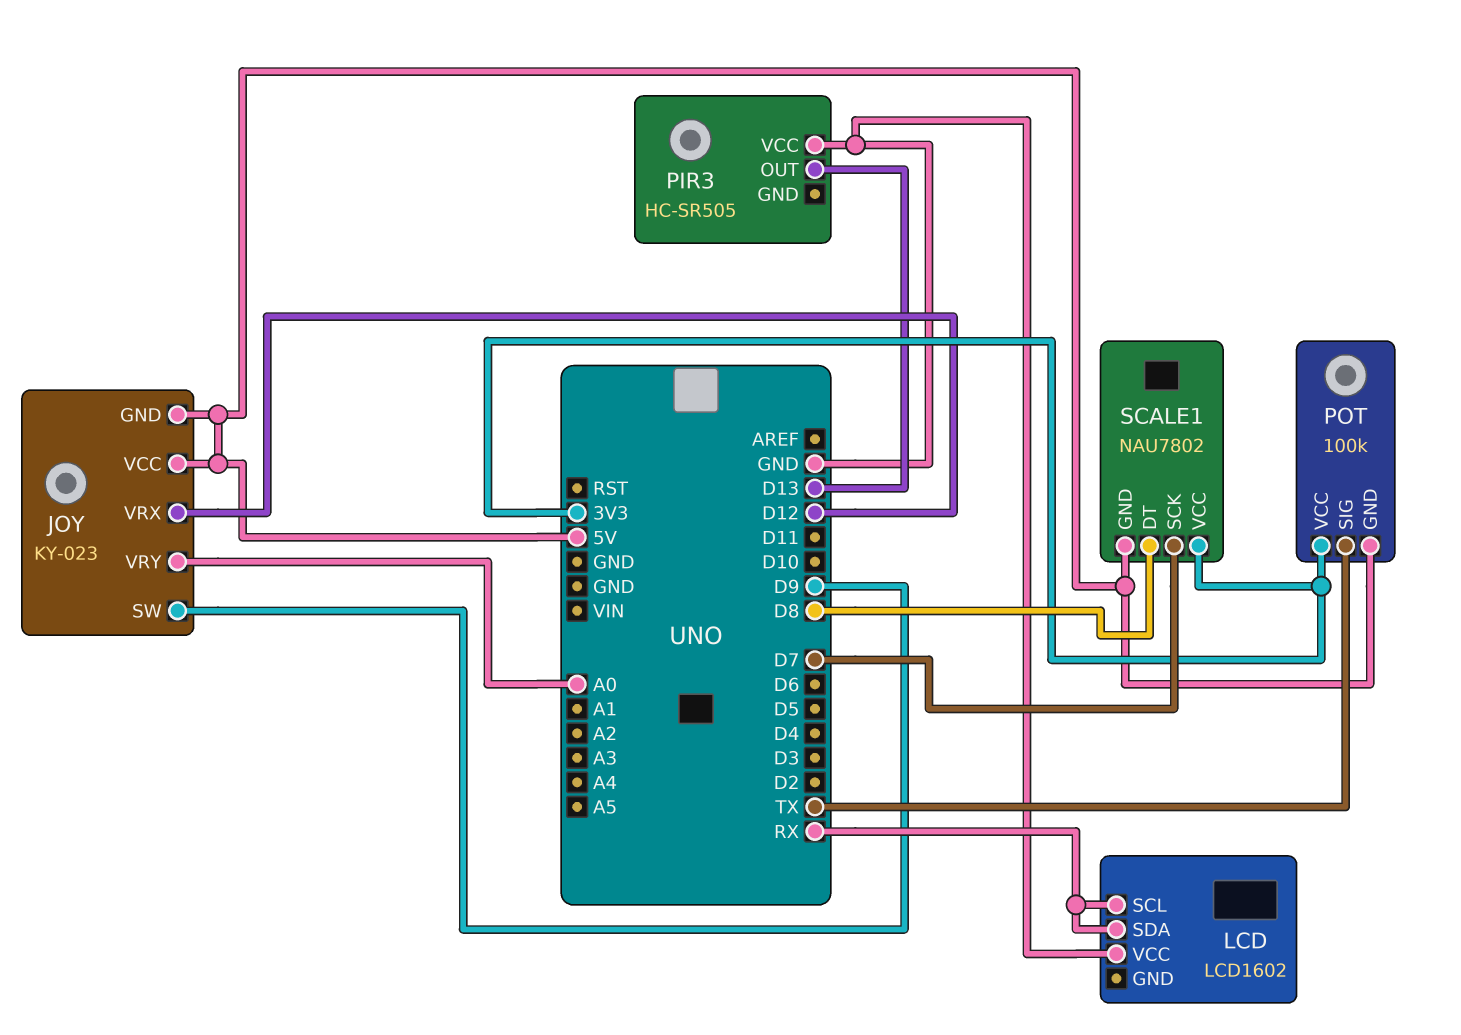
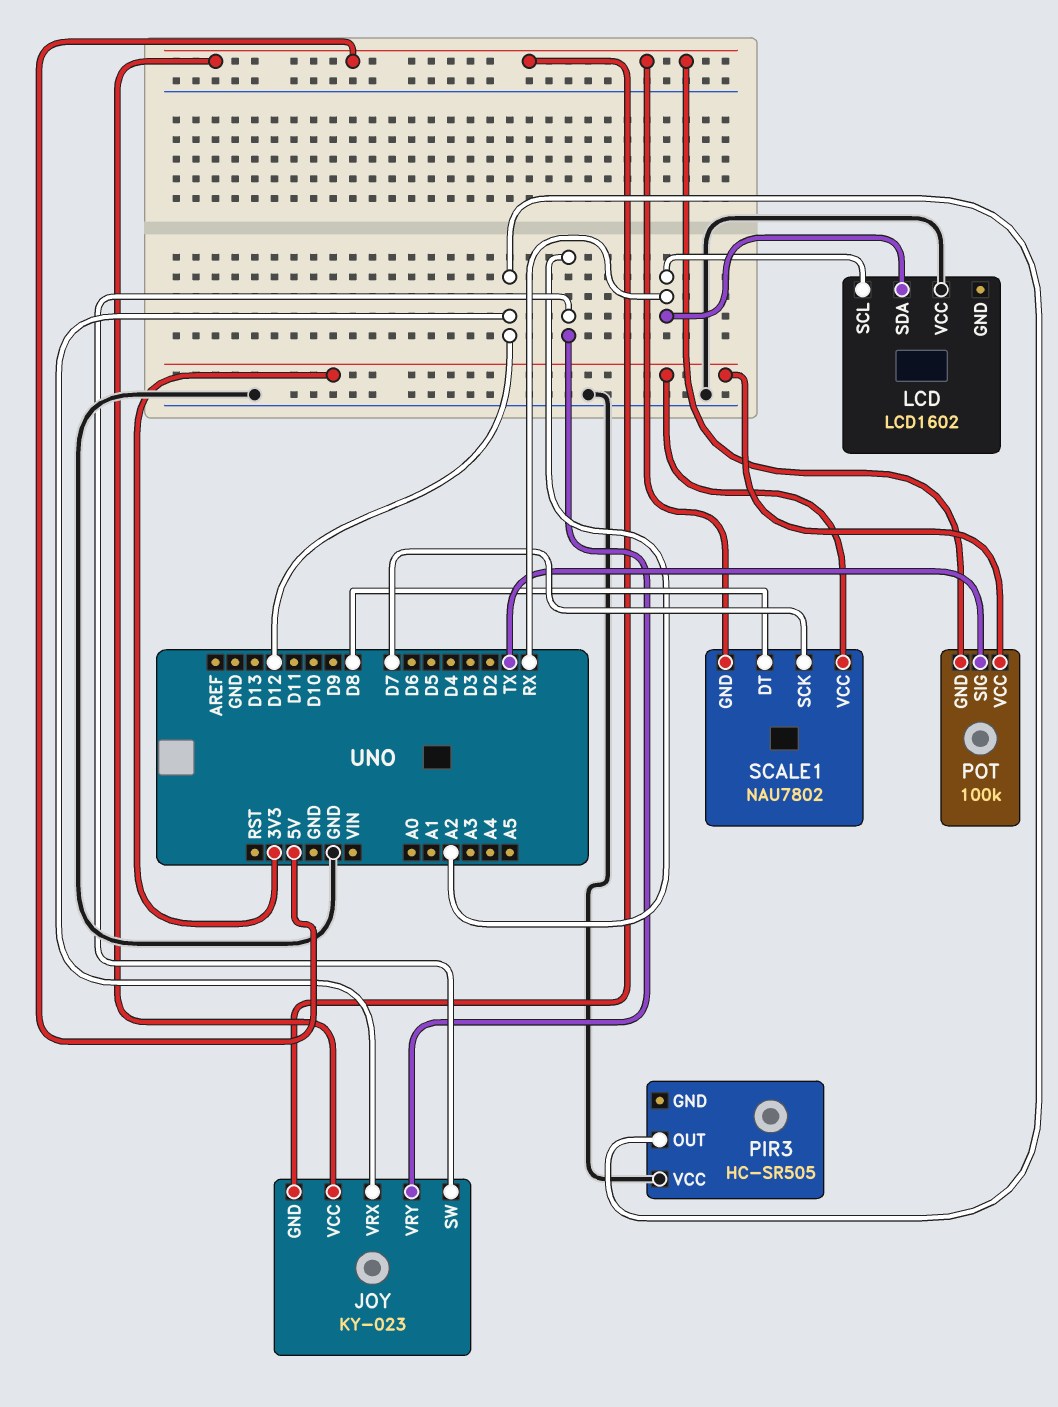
JOY pin SW: D9 -> A2
JOY pin VRY: A0 -> A2
PIR3 pin OUT: D13 -> D12

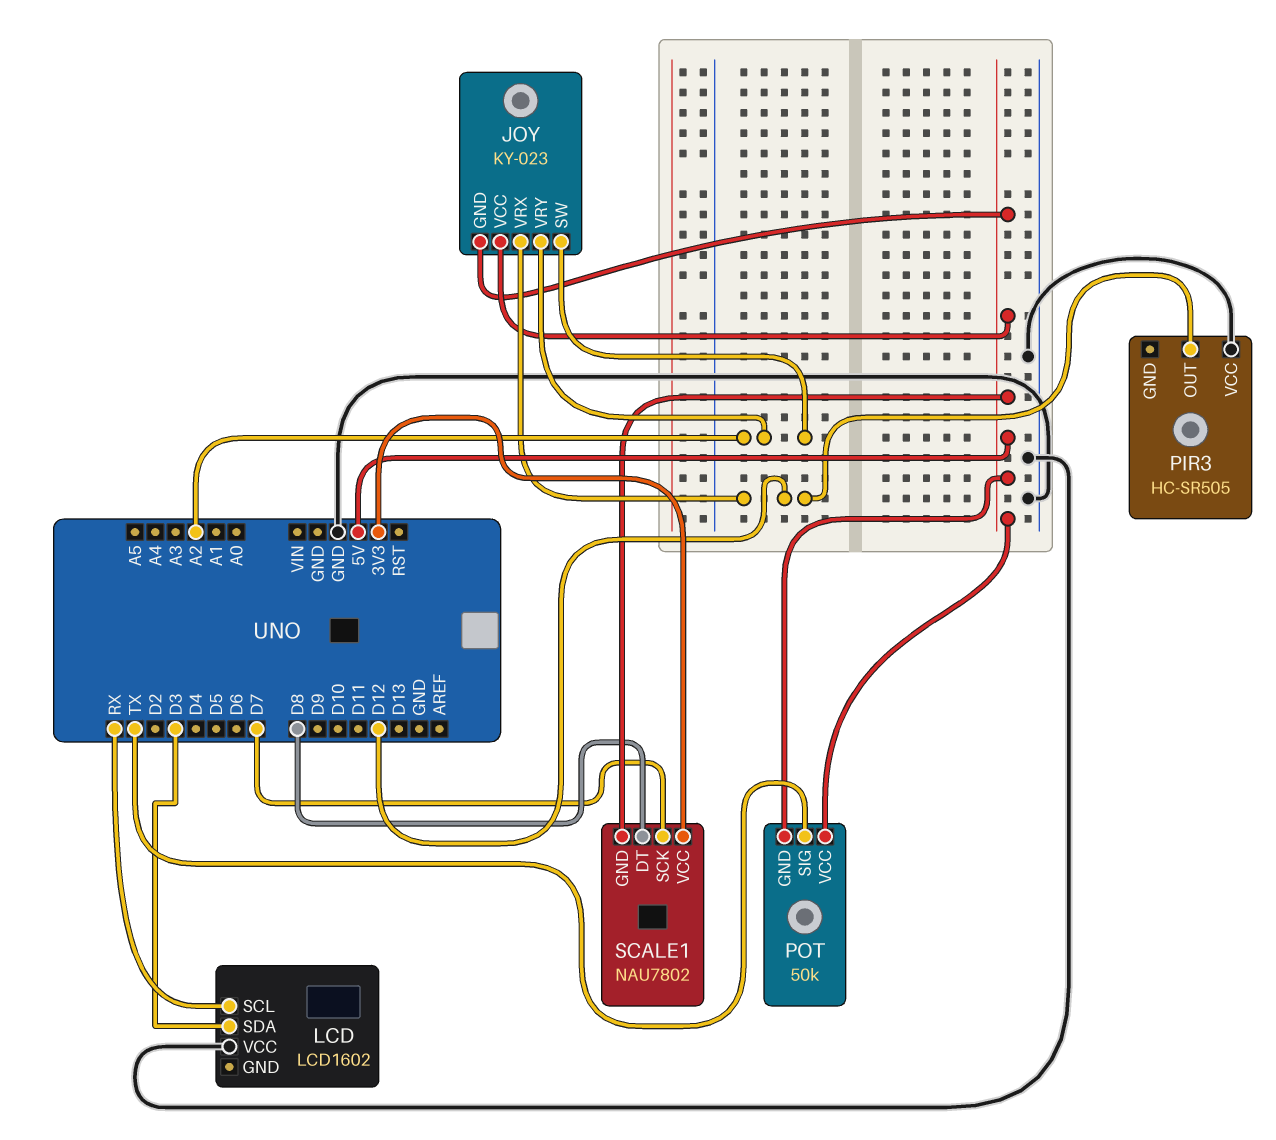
LCD pin SDA: RX -> D3
POT: 100k -> 50k
POT pin VCC: 3V3 -> 5V

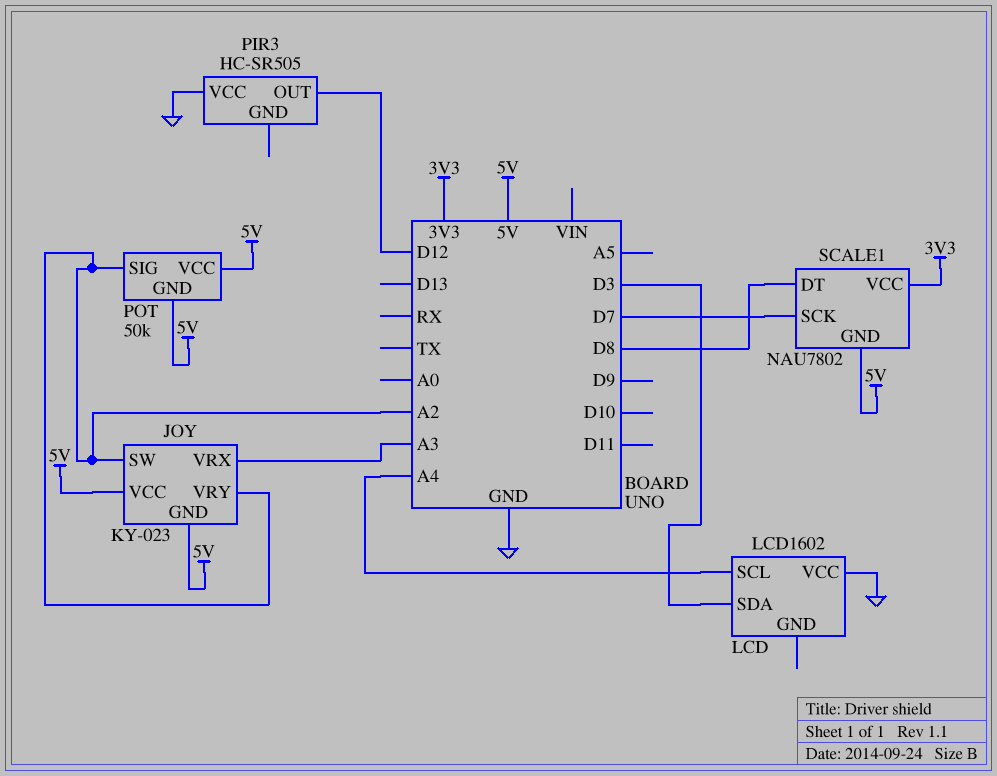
JOY pin VRX: D12 -> A3
LCD pin SCL: RX -> A4
POT pin SIG: TX -> A2

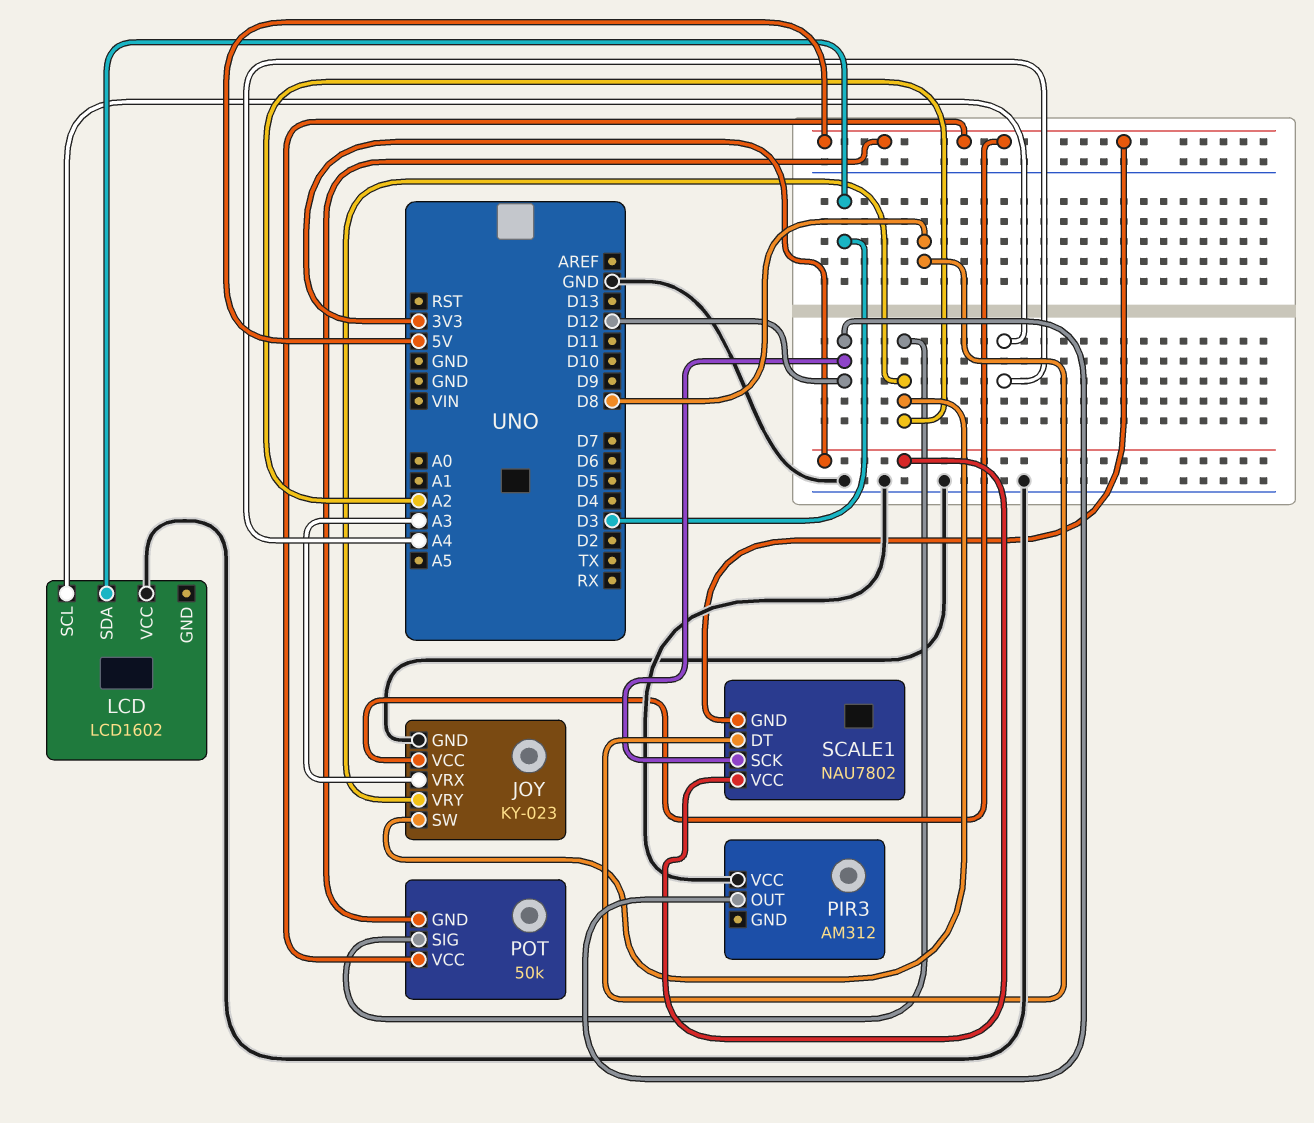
JOY pin GND: 5V -> GND
PIR3: HC-SR505 -> AM312
SCALE1 pin SCK: D7 -> D12

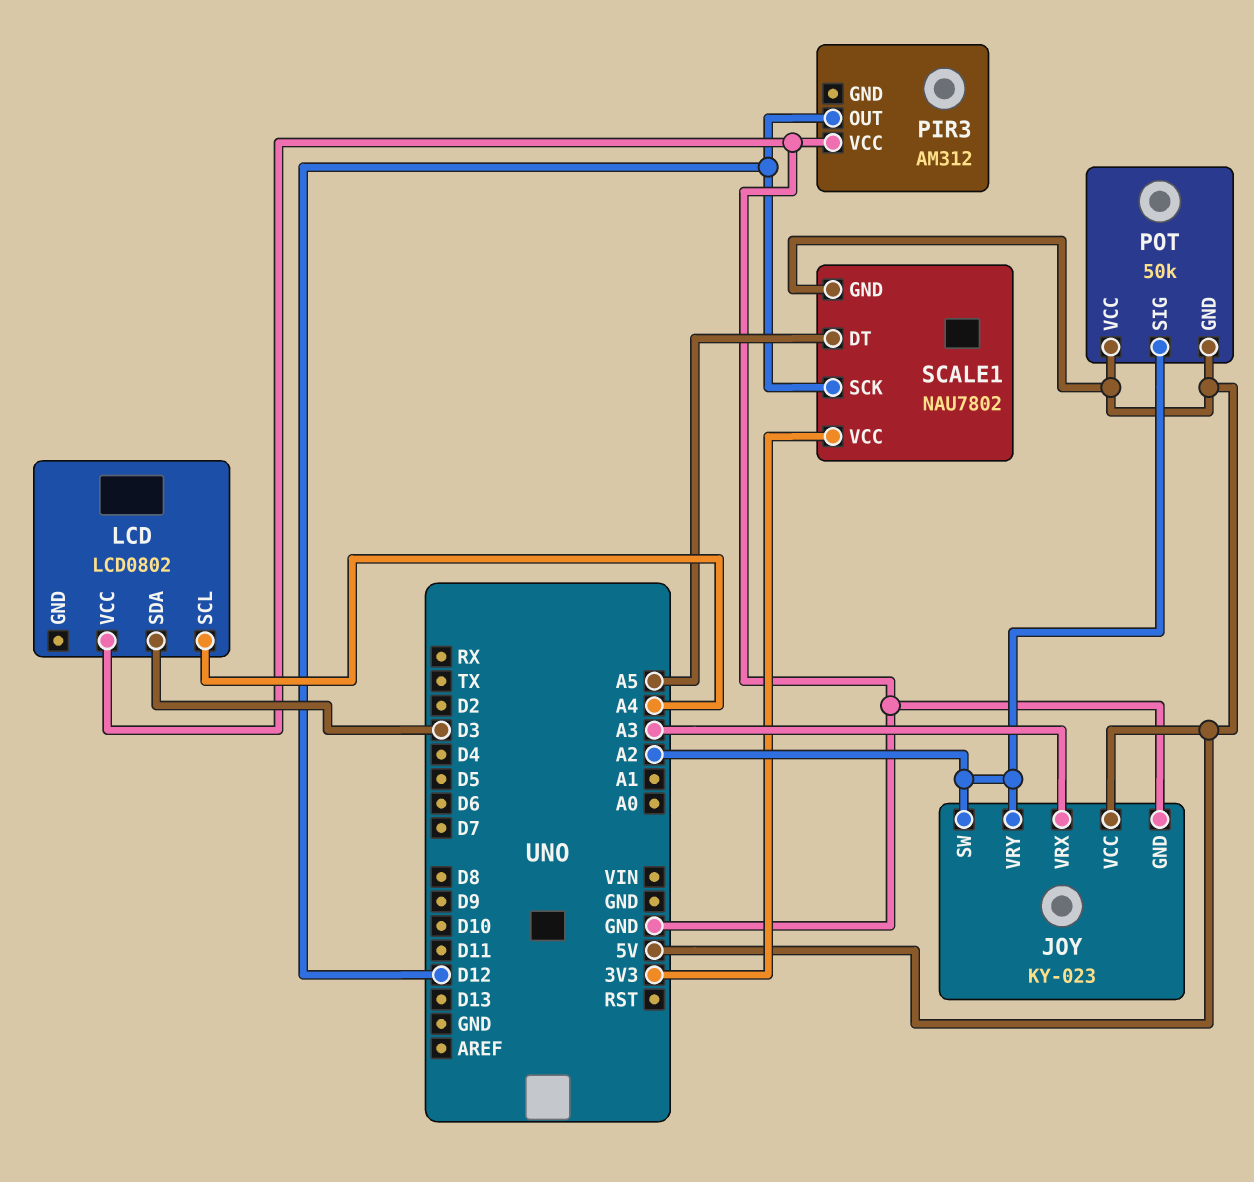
LCD: LCD1602 -> LCD0802
SCALE1 pin DT: D8 -> A5

